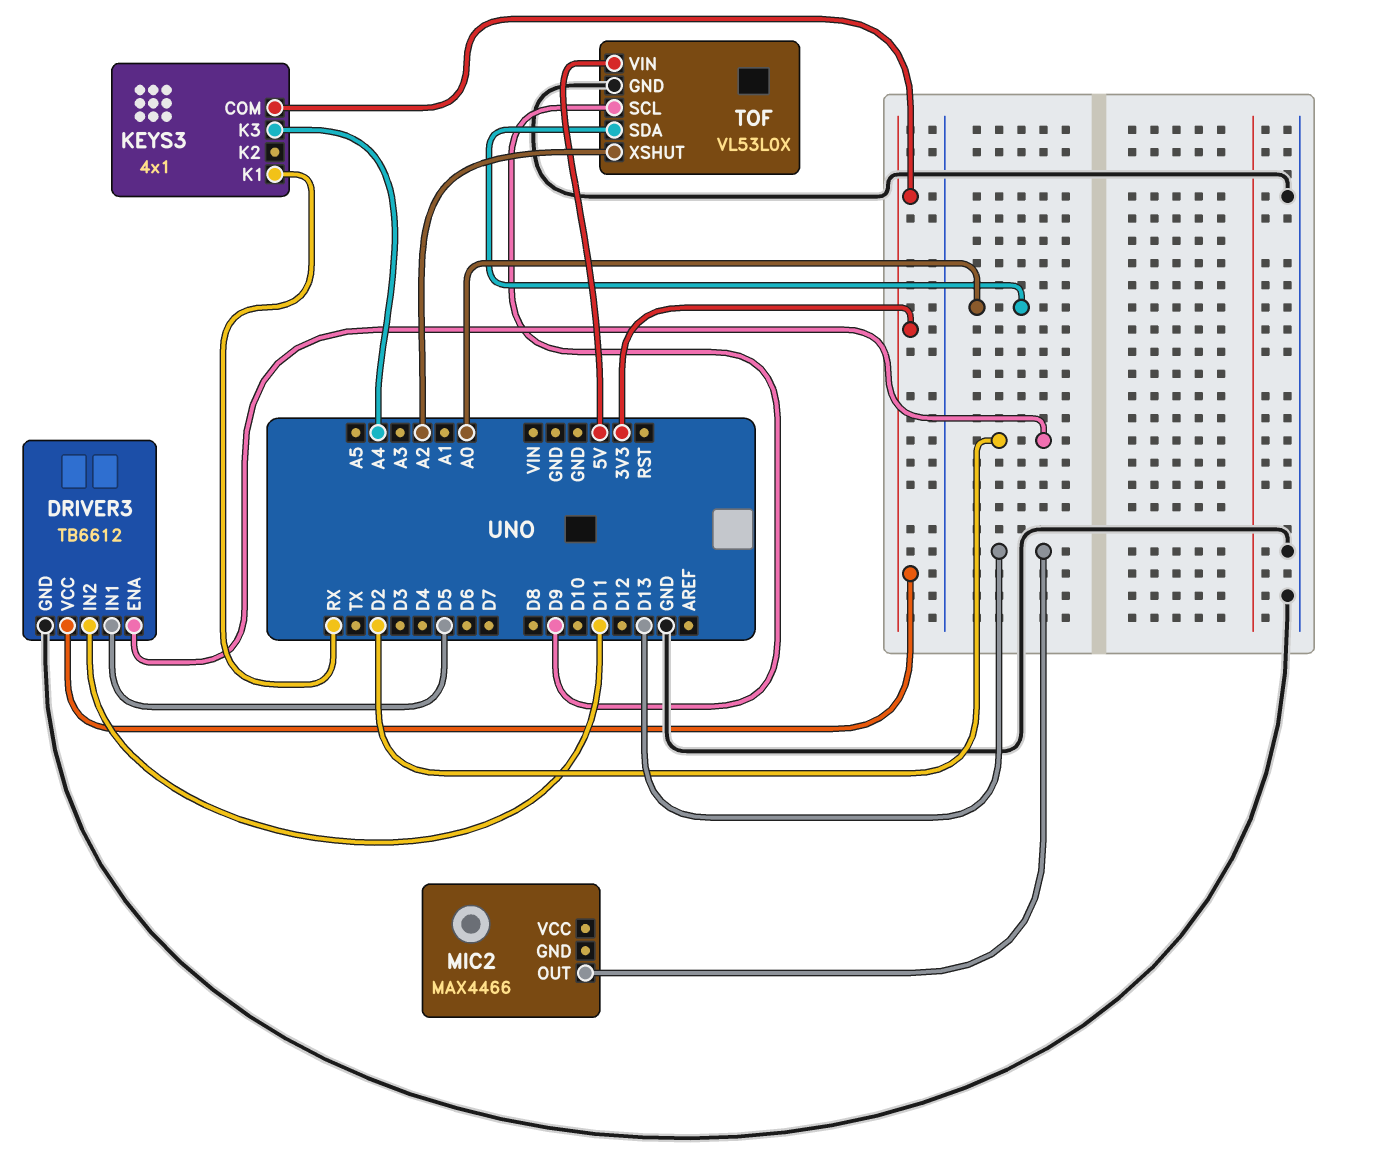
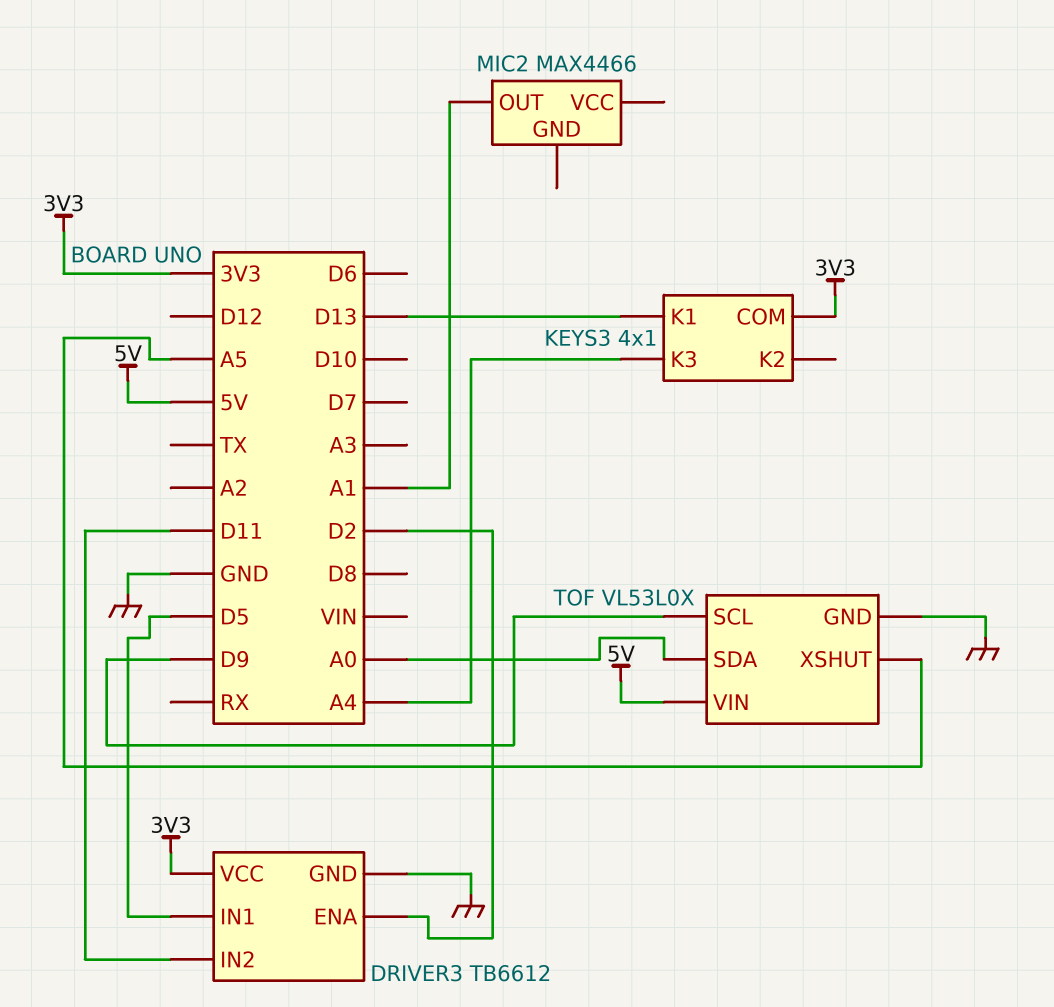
KEYS3 pin K1: RX -> D13
MIC2 pin OUT: D13 -> A1
TOF pin XSHUT: A2 -> A5

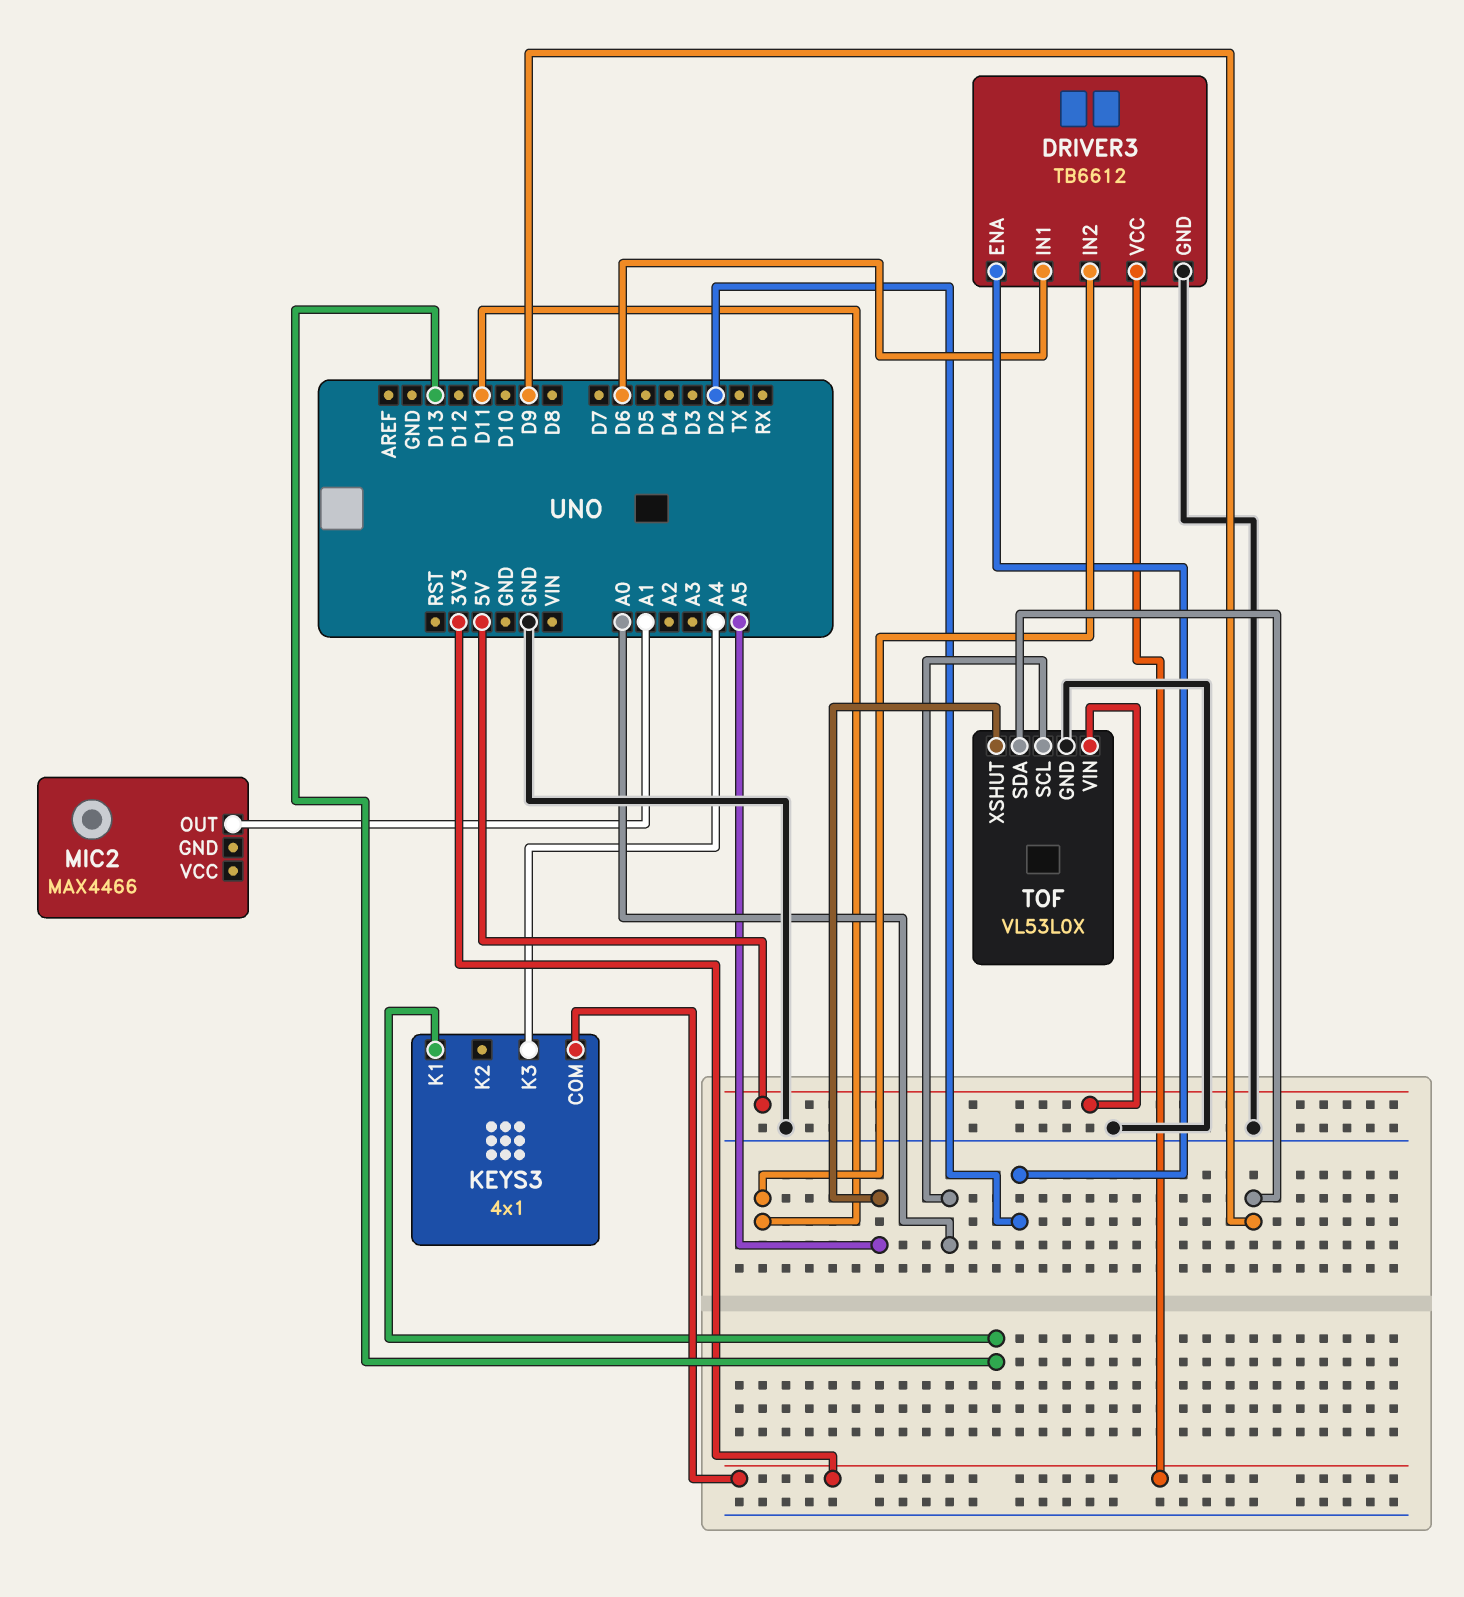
DRIVER3 pin IN1: D5 -> D6
TOF pin SCL: D9 -> A0
TOF pin SDA: A0 -> D9

